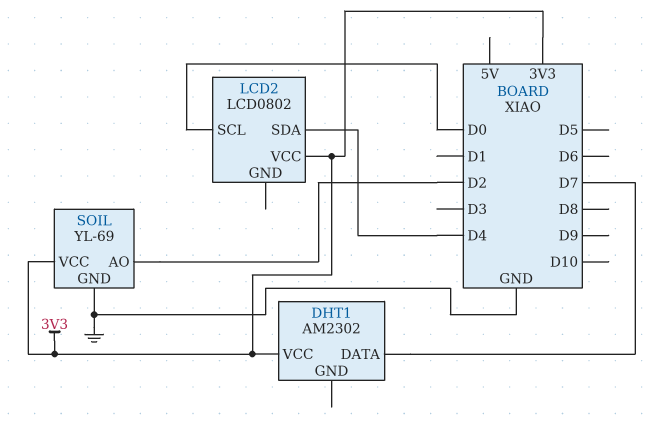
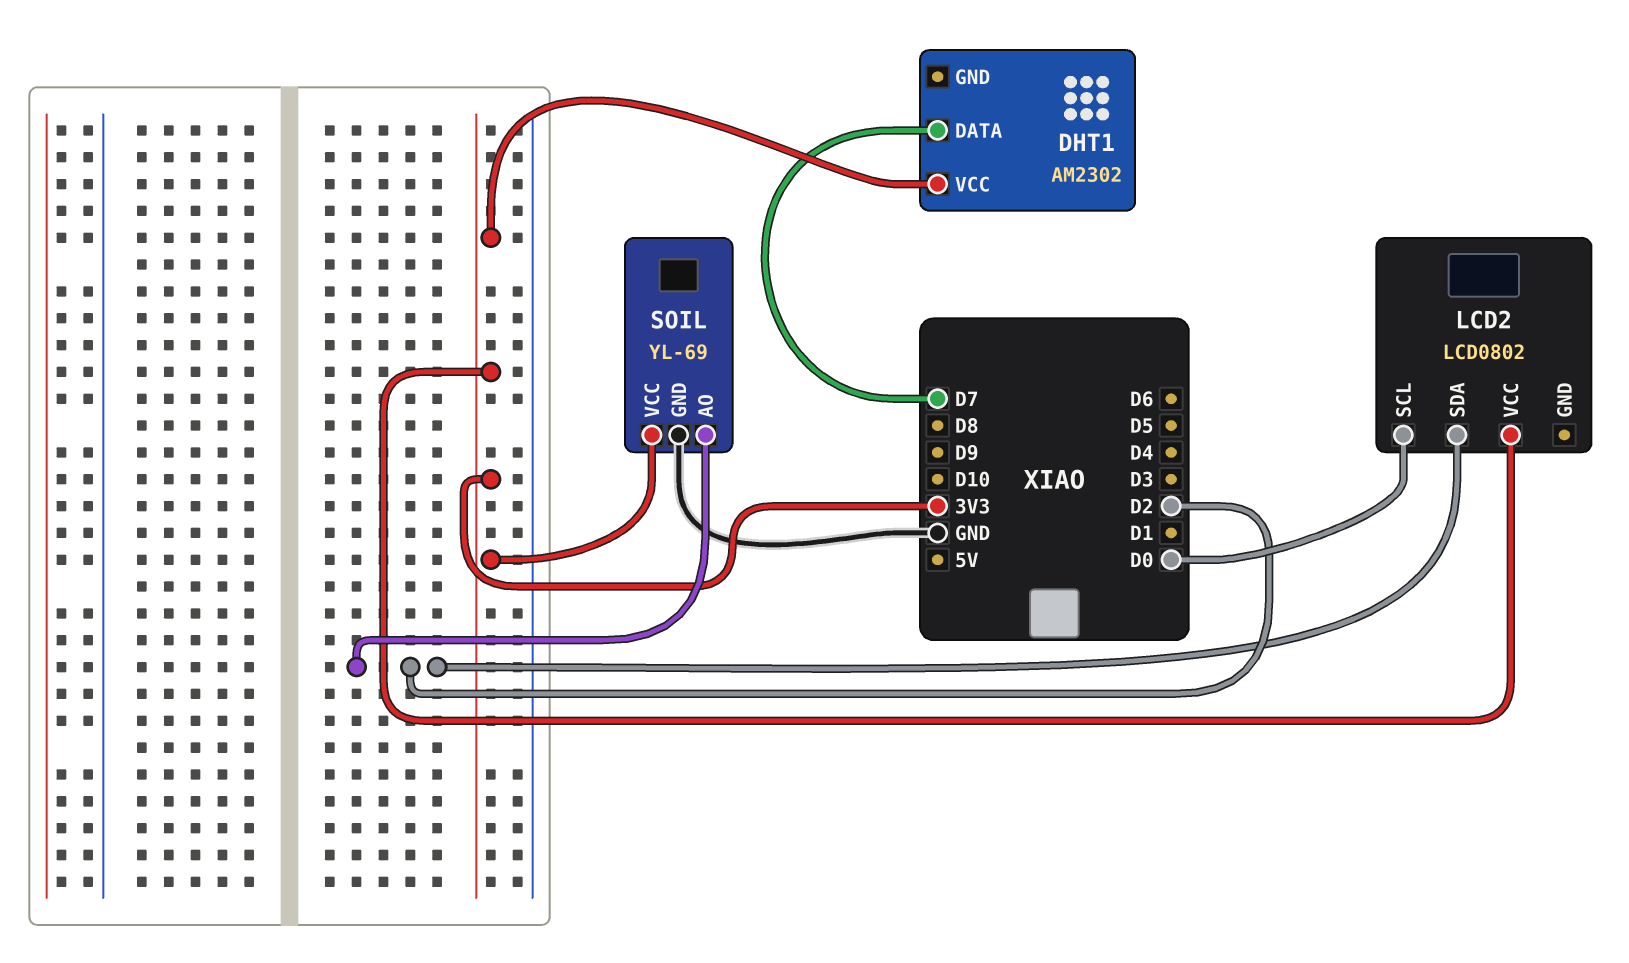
LCD2 pin SDA: D4 -> D2

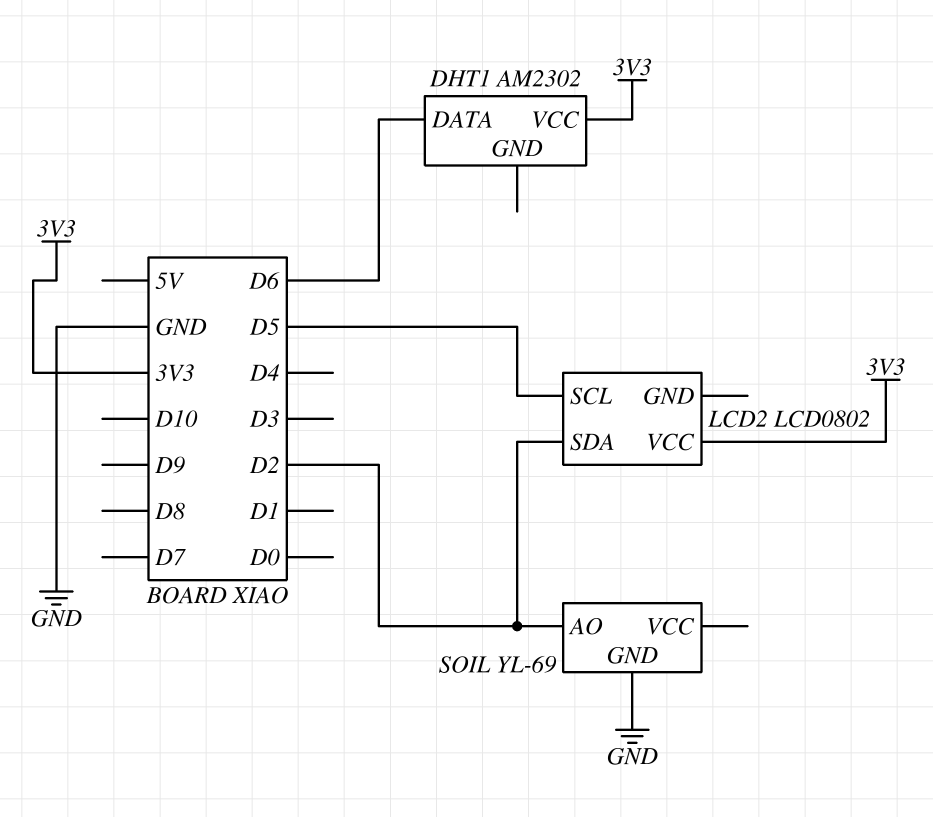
DHT1 pin DATA: D7 -> D6
LCD2 pin SCL: D0 -> D5
SOIL pin VCC: 3V3 -> none

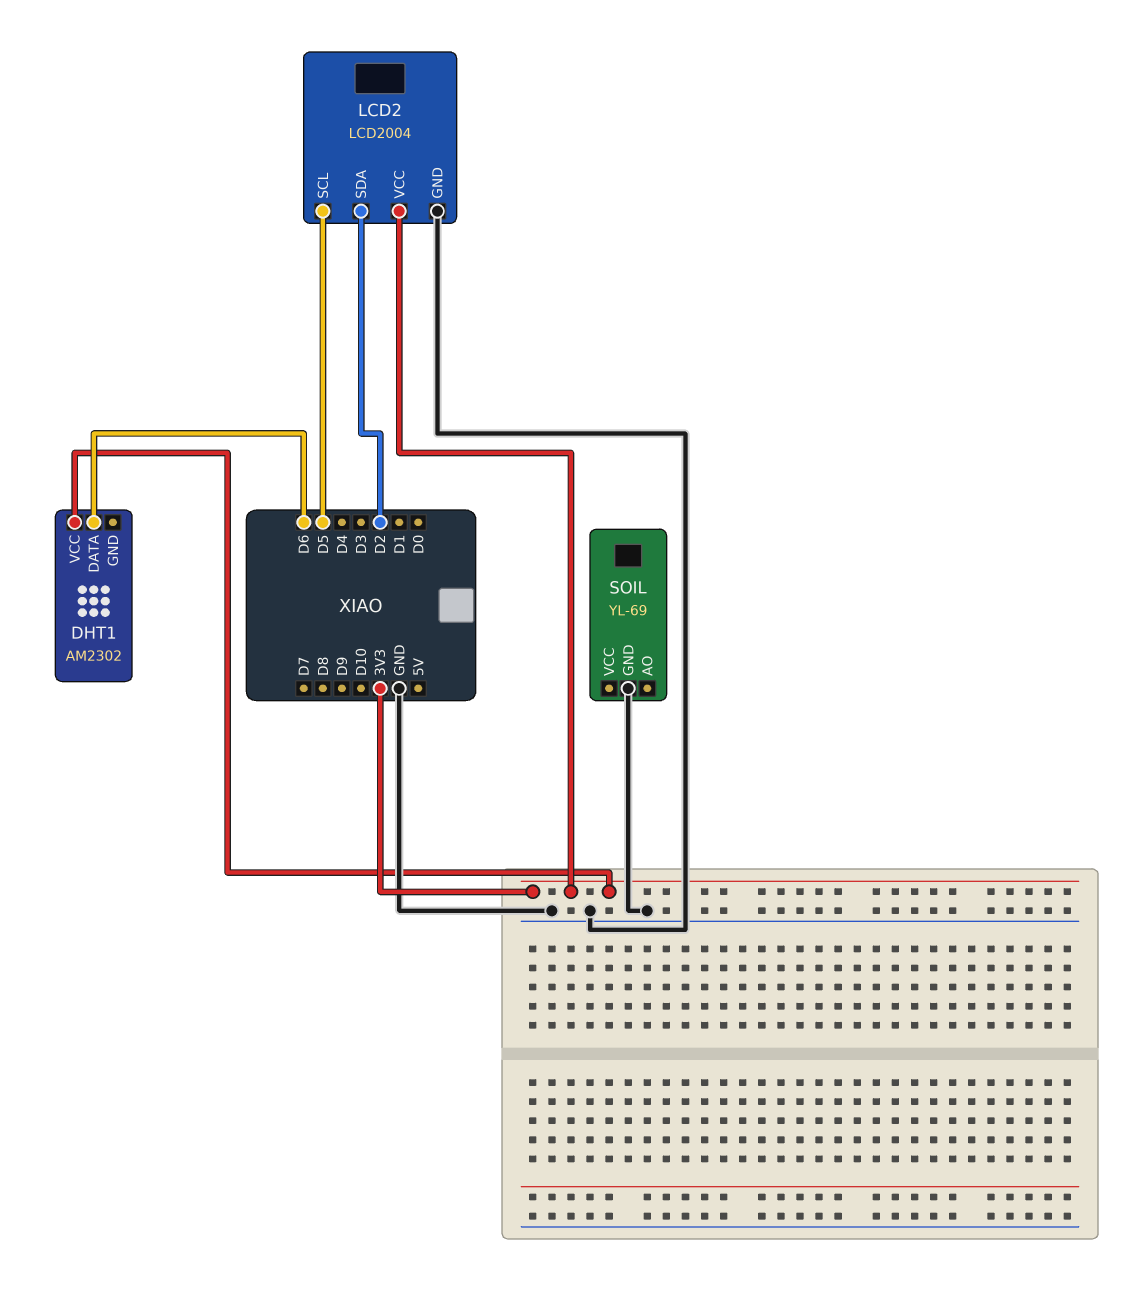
LCD2: LCD0802 -> LCD2004
LCD2 pin GND: none -> GND
SOIL pin AO: D2 -> none

